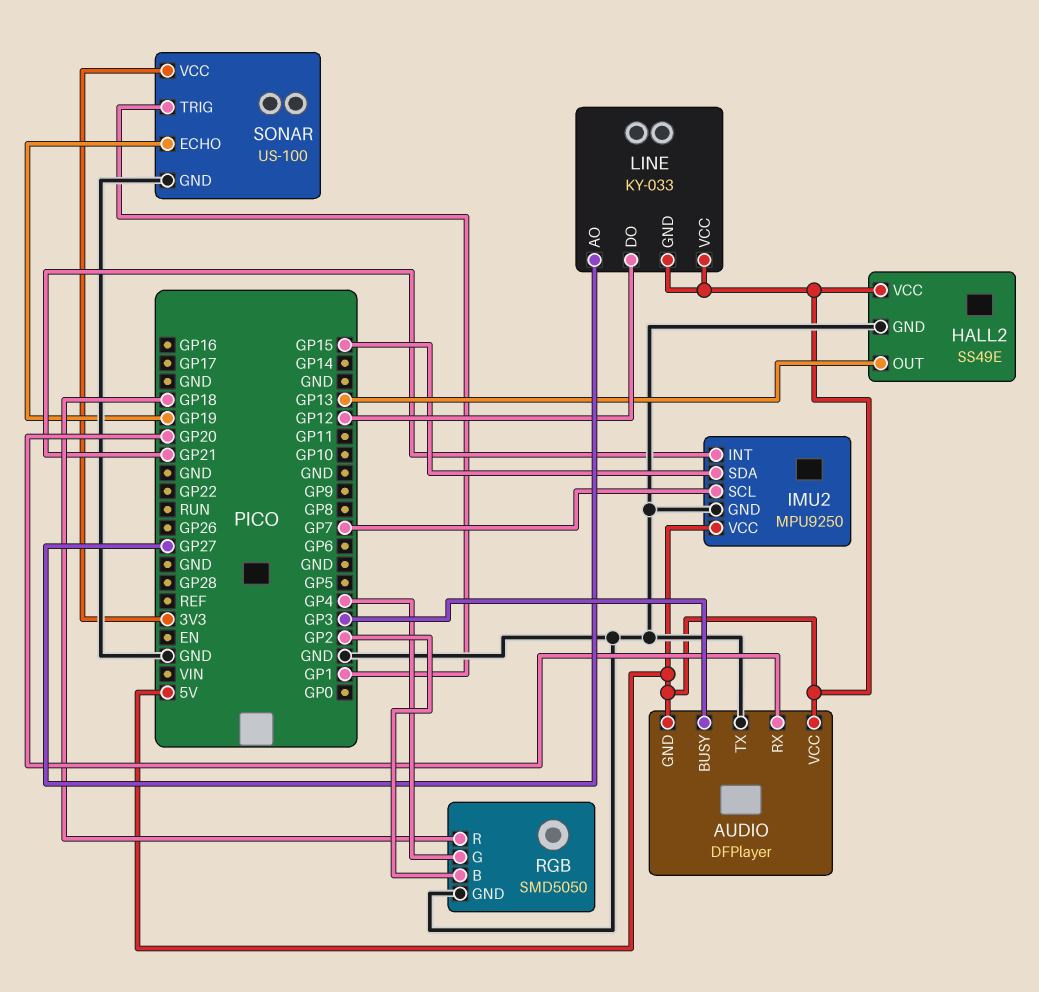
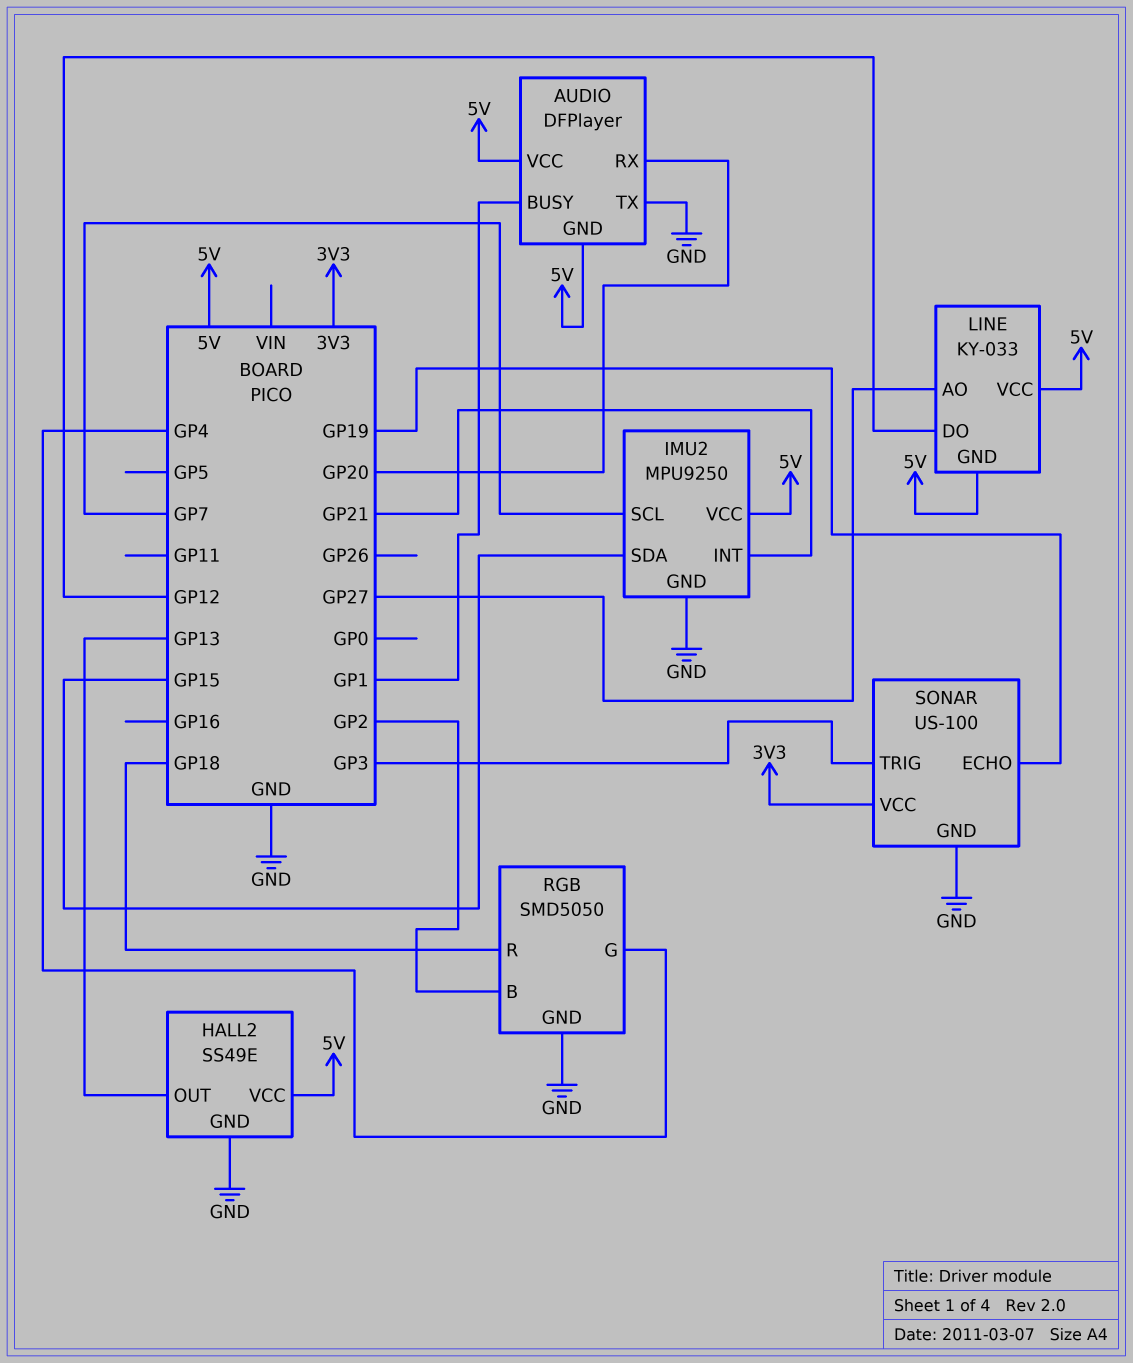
AUDIO pin BUSY: GP3 -> GP1
SONAR pin TRIG: GP1 -> GP3

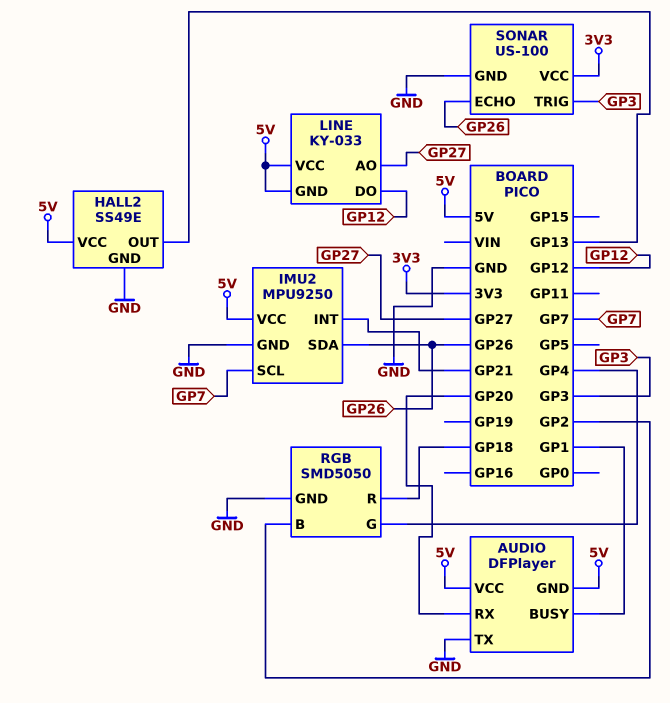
IMU2 pin SDA: GP15 -> GP26
SONAR pin ECHO: GP19 -> GP26

